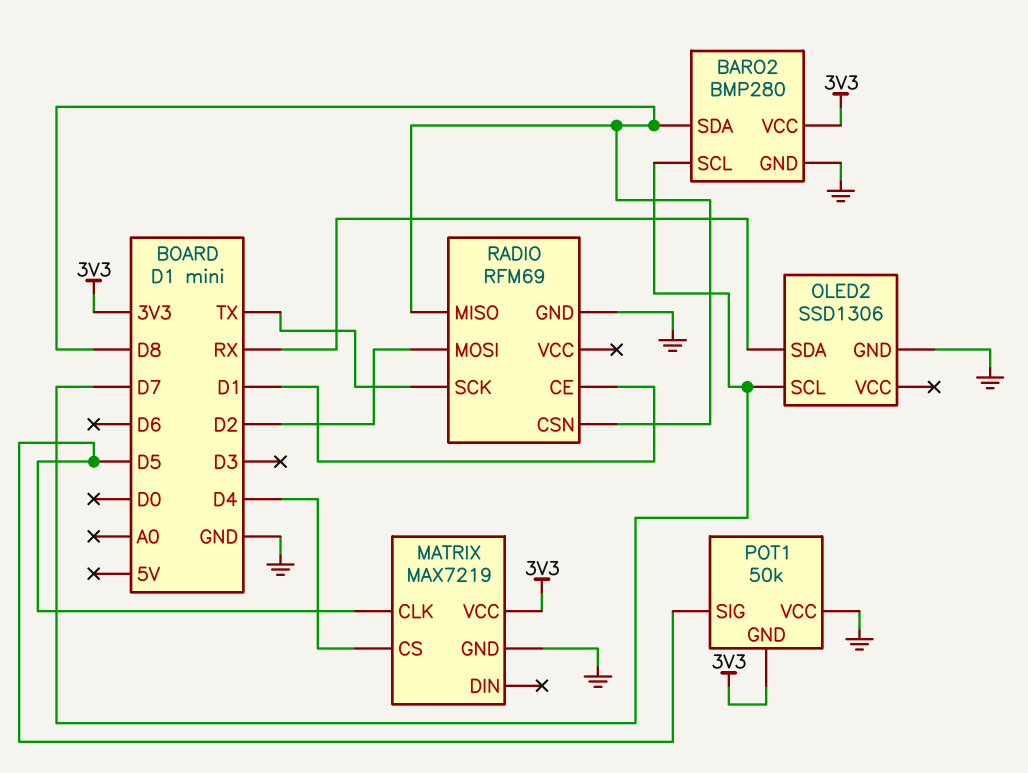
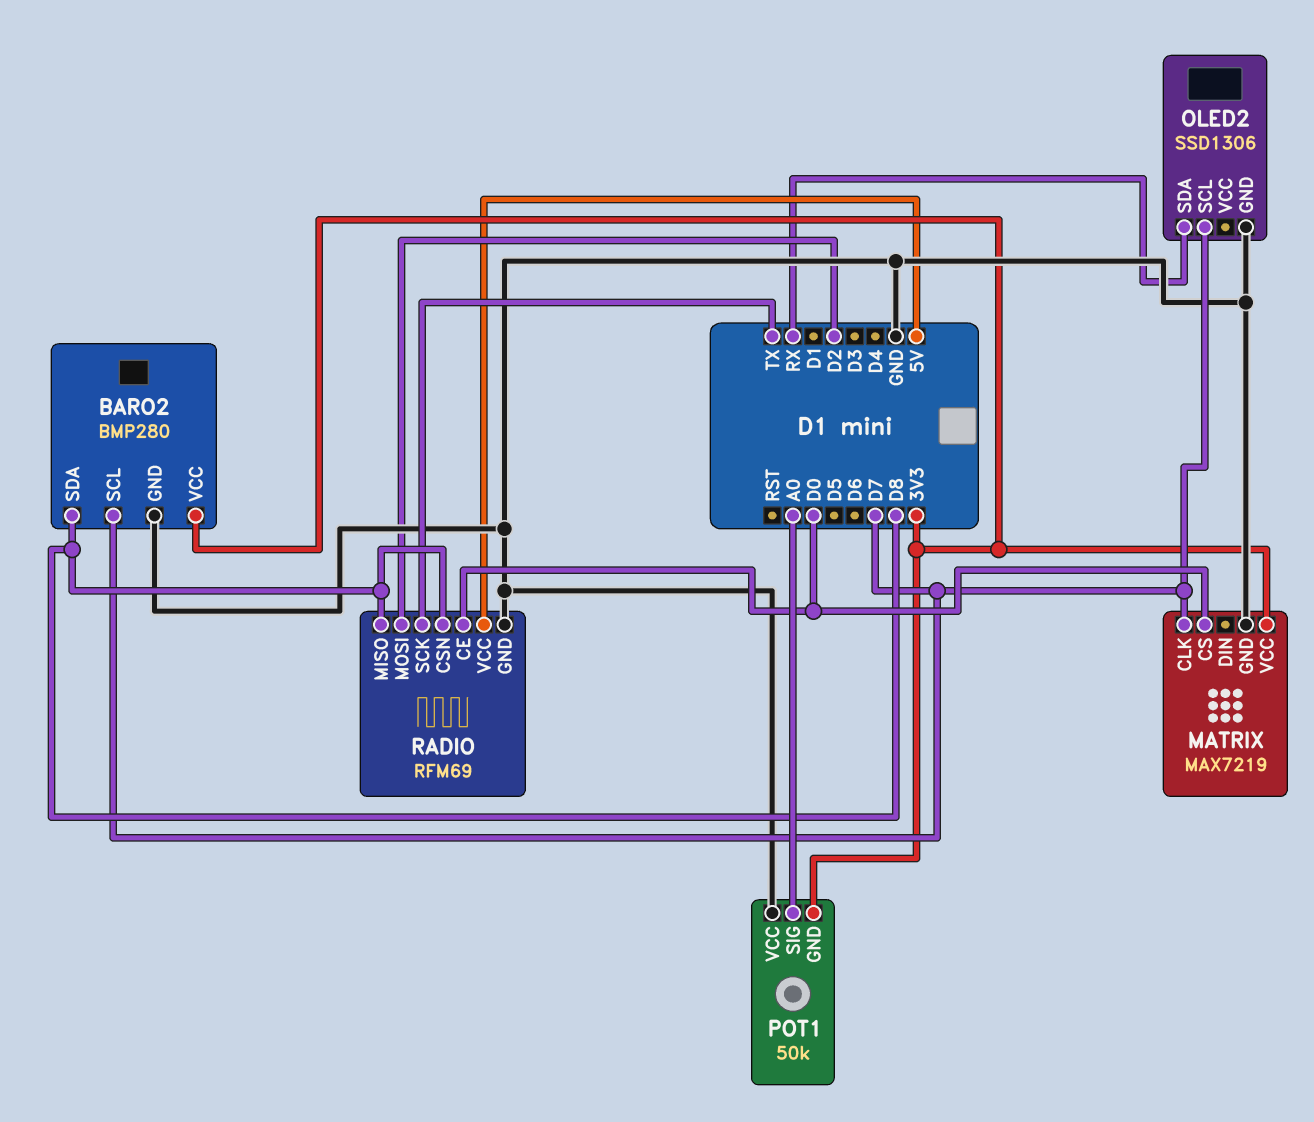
MATRIX pin CLK: D5 -> D7
MATRIX pin CS: D4 -> D0
POT1 pin SIG: D5 -> A0
RADIO pin CE: D1 -> D0
RADIO pin VCC: none -> 5V

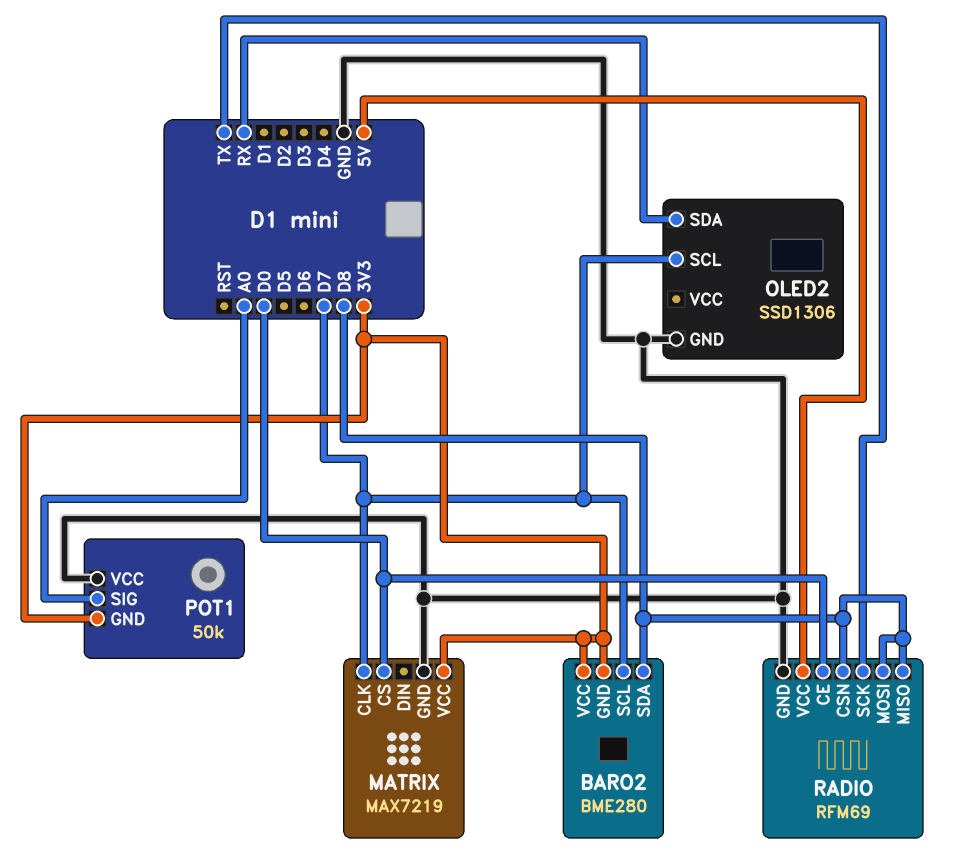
BARO2: BMP280 -> BME280
BARO2 pin GND: GND -> 3V3
RADIO pin MOSI: D2 -> D8

